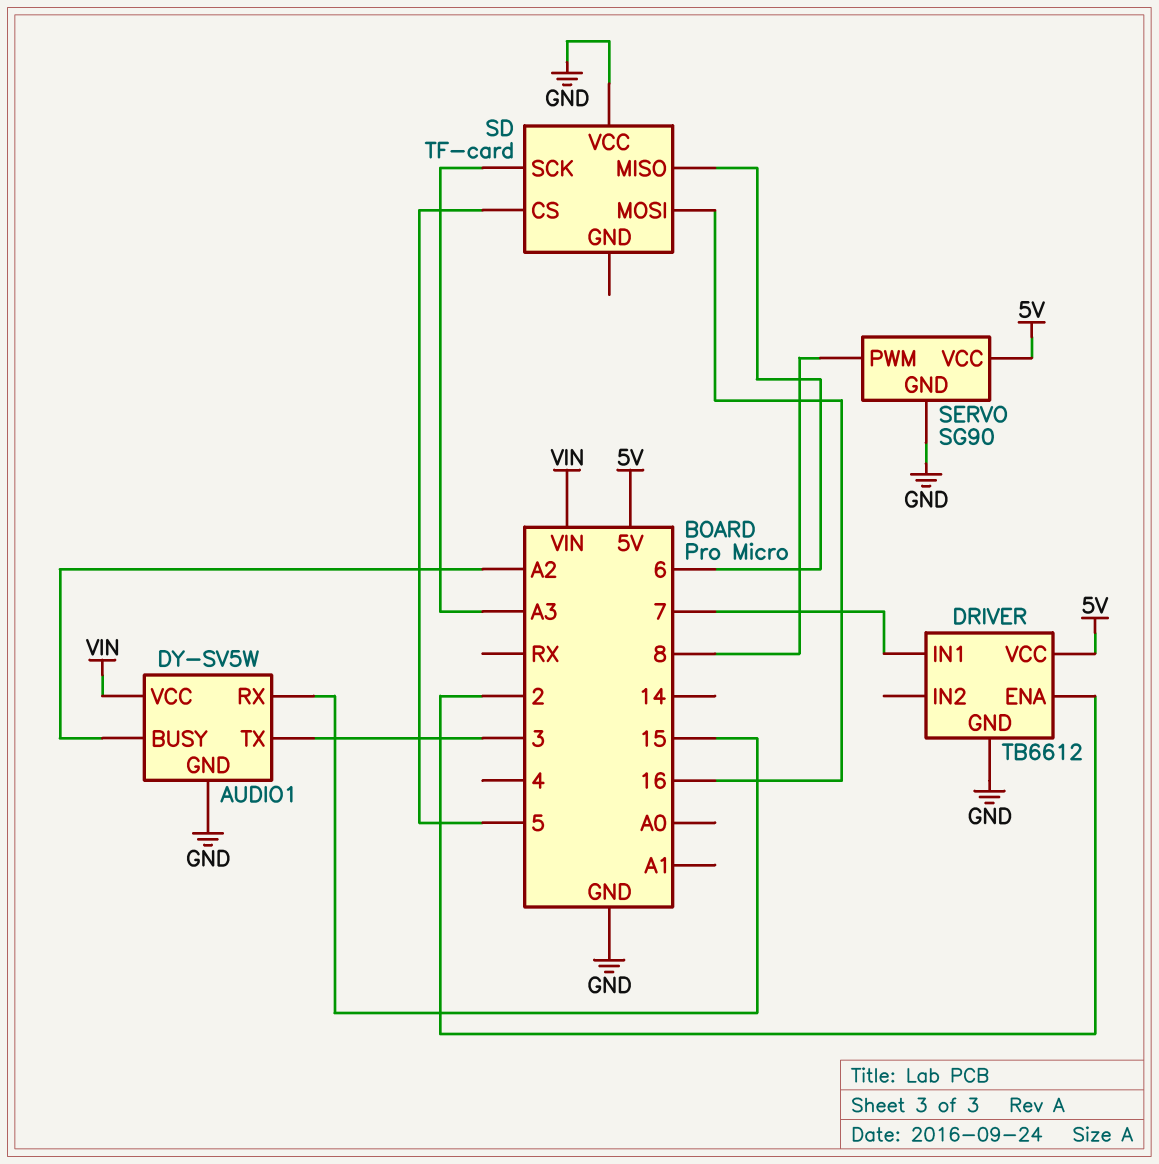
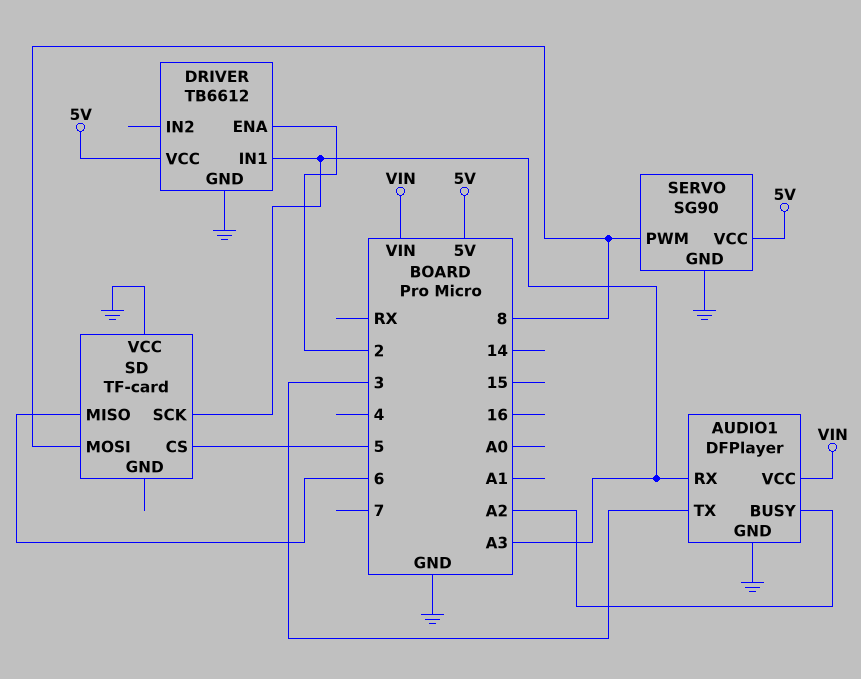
AUDIO1: DY-SV5W -> DFPlayer
AUDIO1 pin RX: 15 -> A3
DRIVER pin IN1: 7 -> A3
SD pin MOSI: 16 -> 8

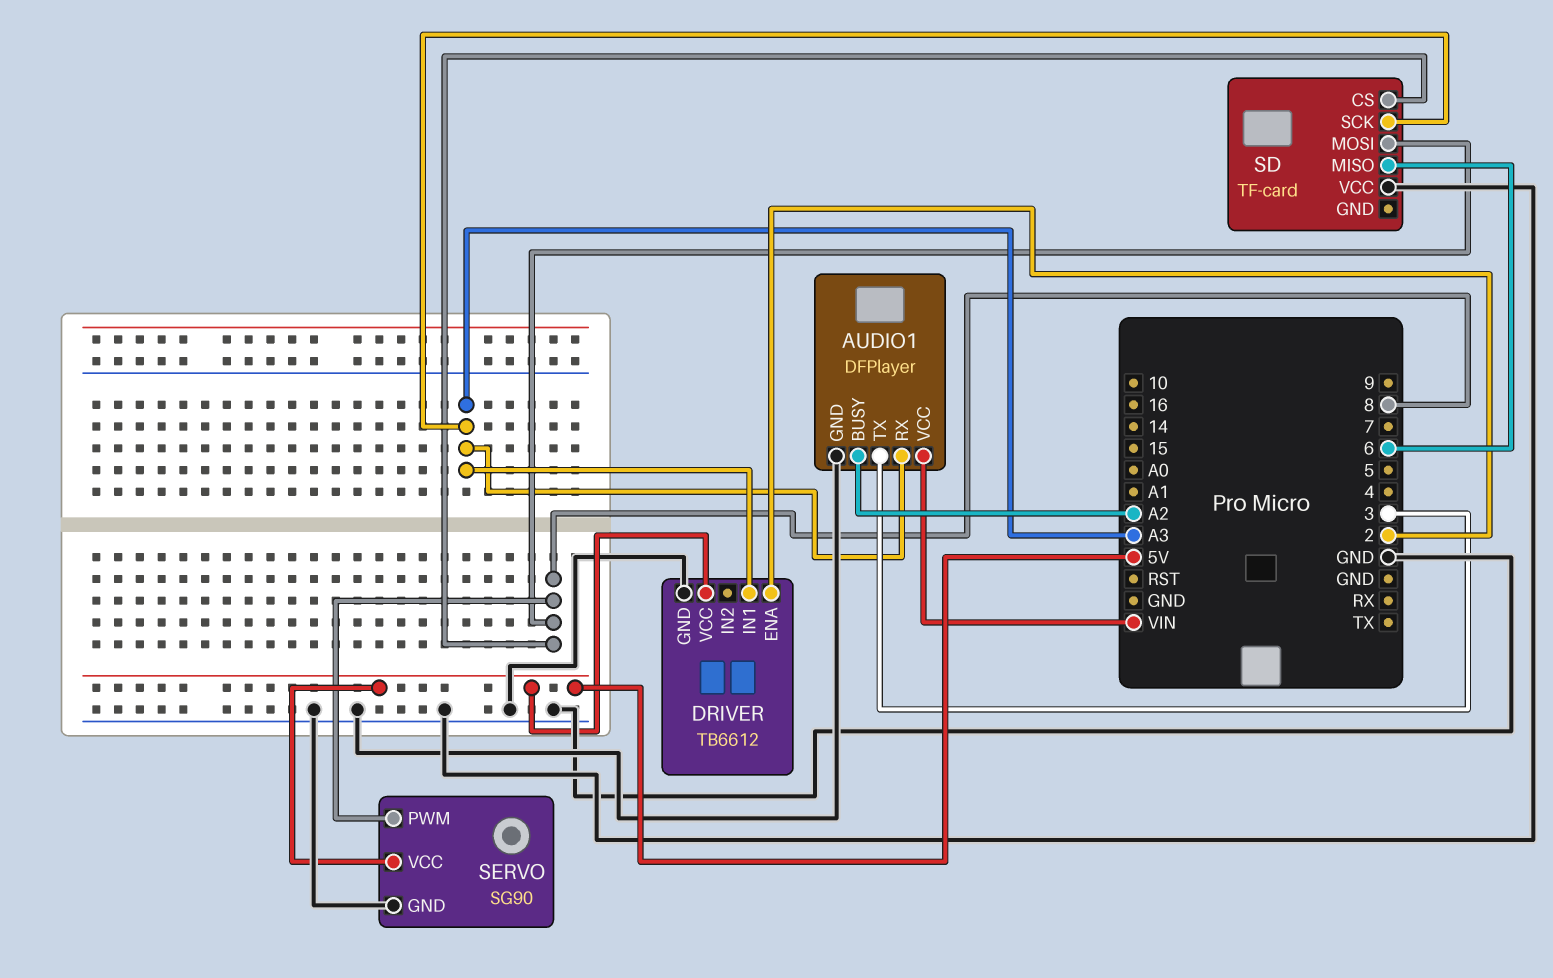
SD pin CS: 5 -> 8

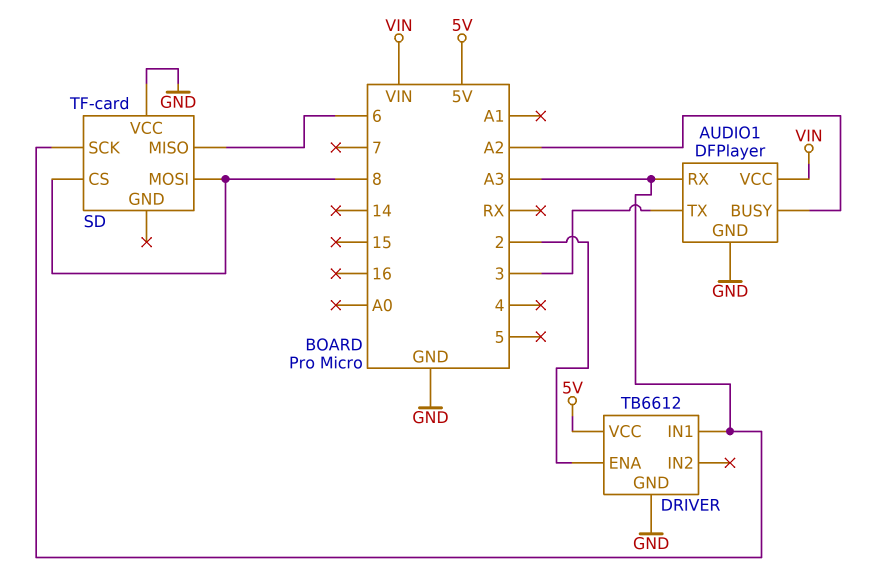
SERVO: SG90 -> none
SERVO pin GND: GND -> none
SERVO pin PWM: 8 -> none
SERVO pin VCC: 5V -> none

